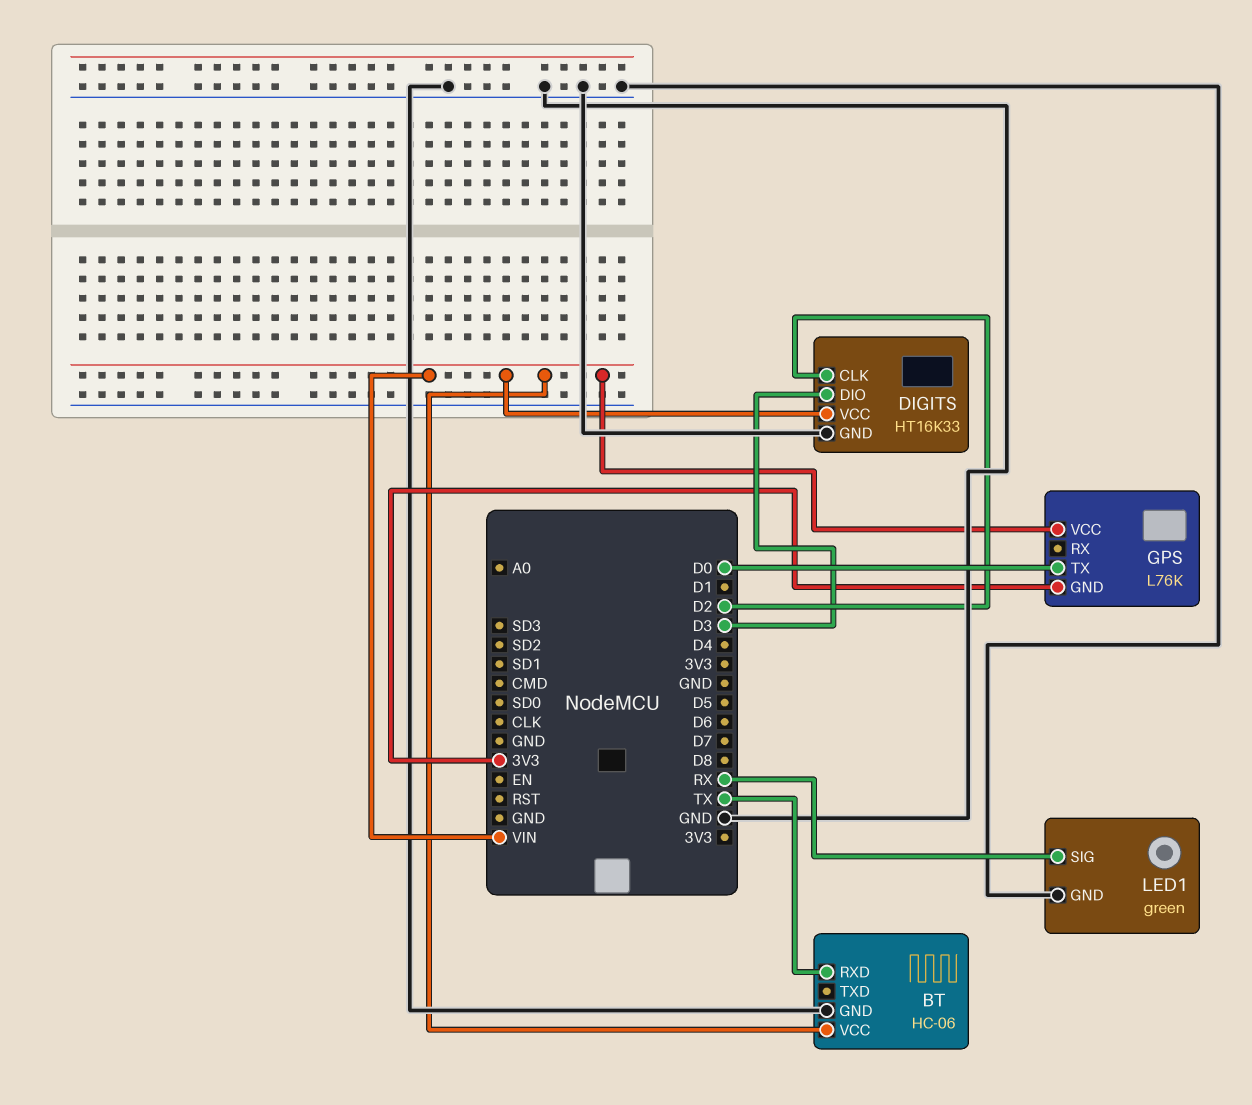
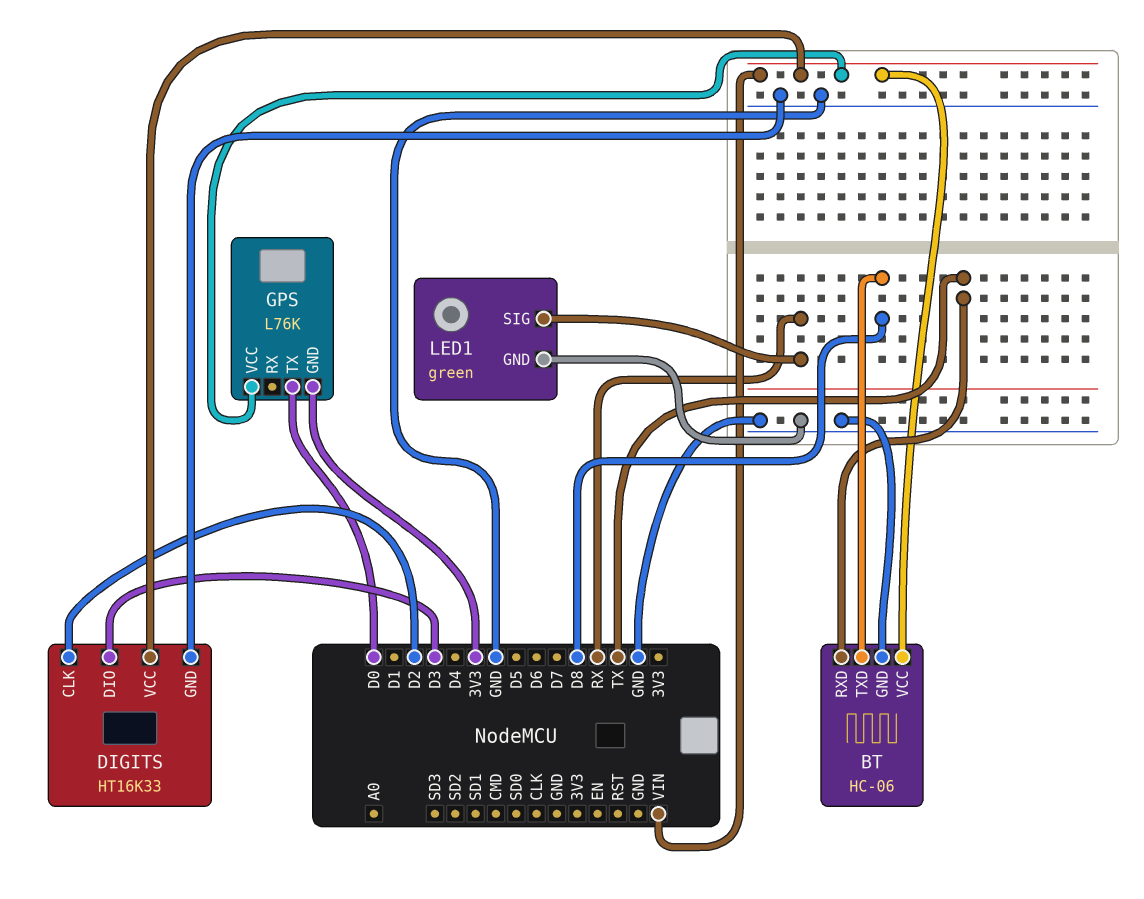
BT pin TXD: none -> D8

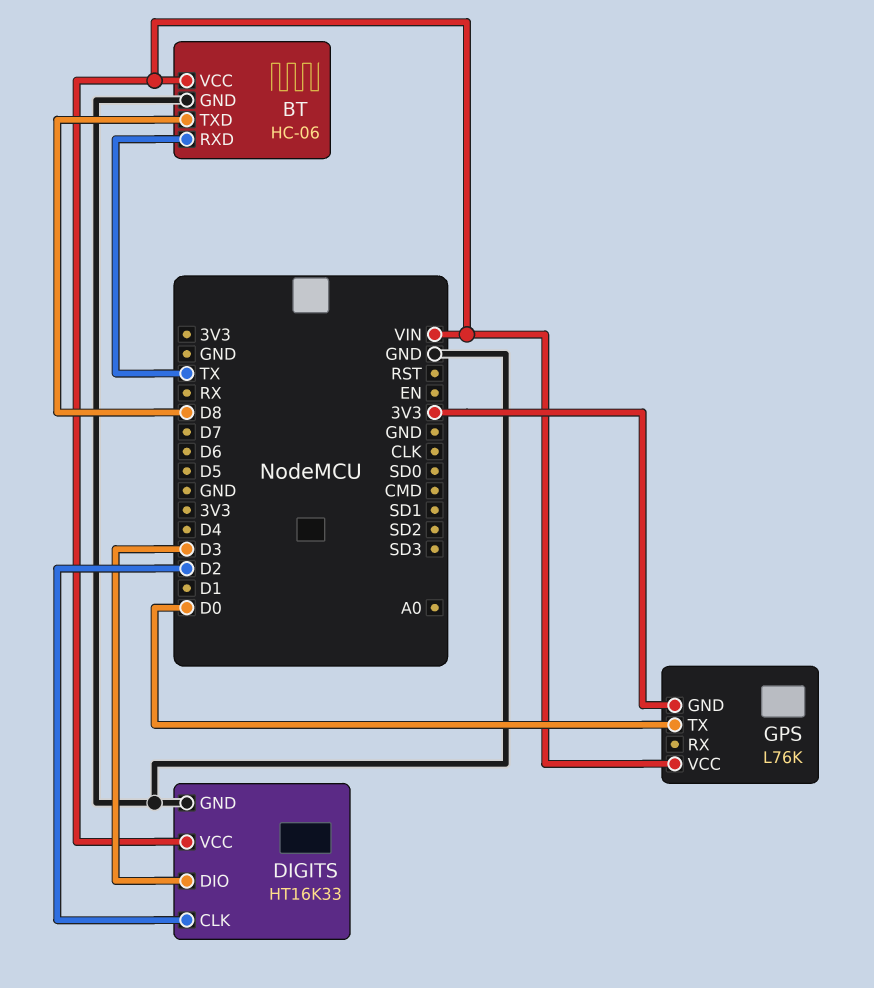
LED1: green -> none
LED1 pin GND: GND -> none
LED1 pin SIG: RX -> none

